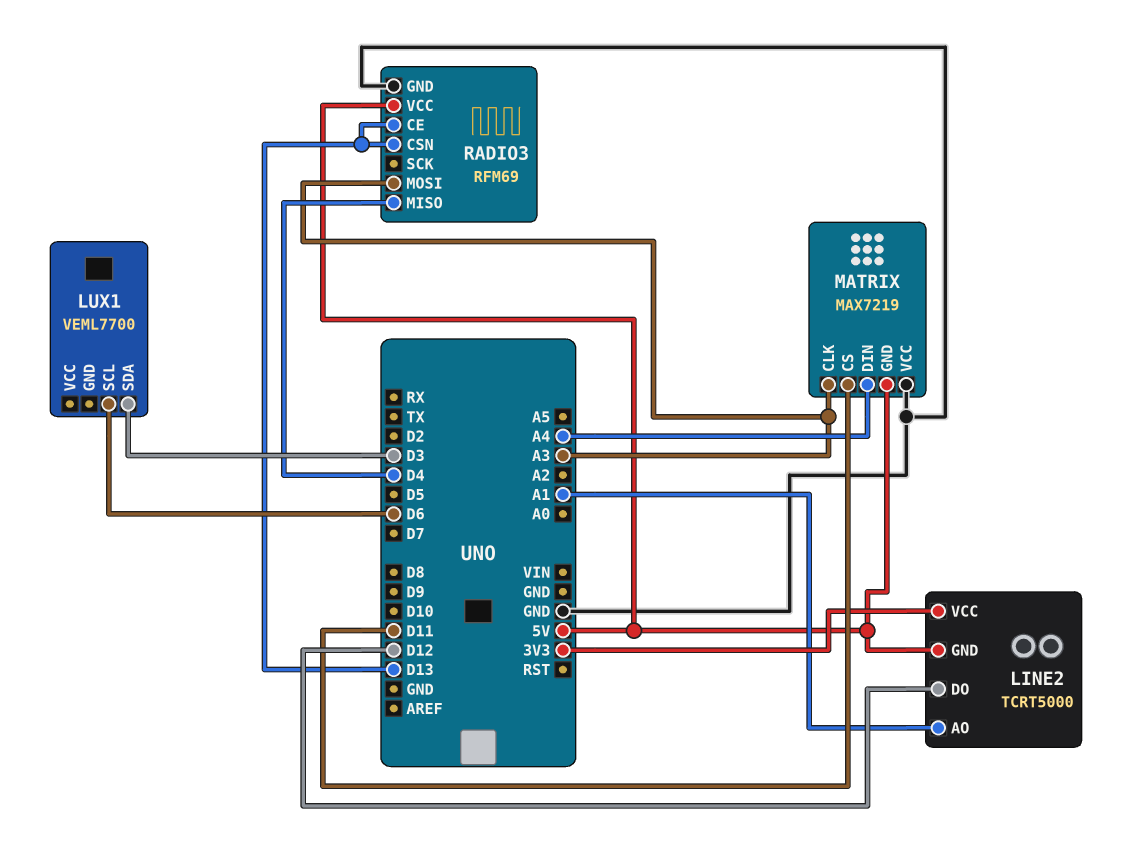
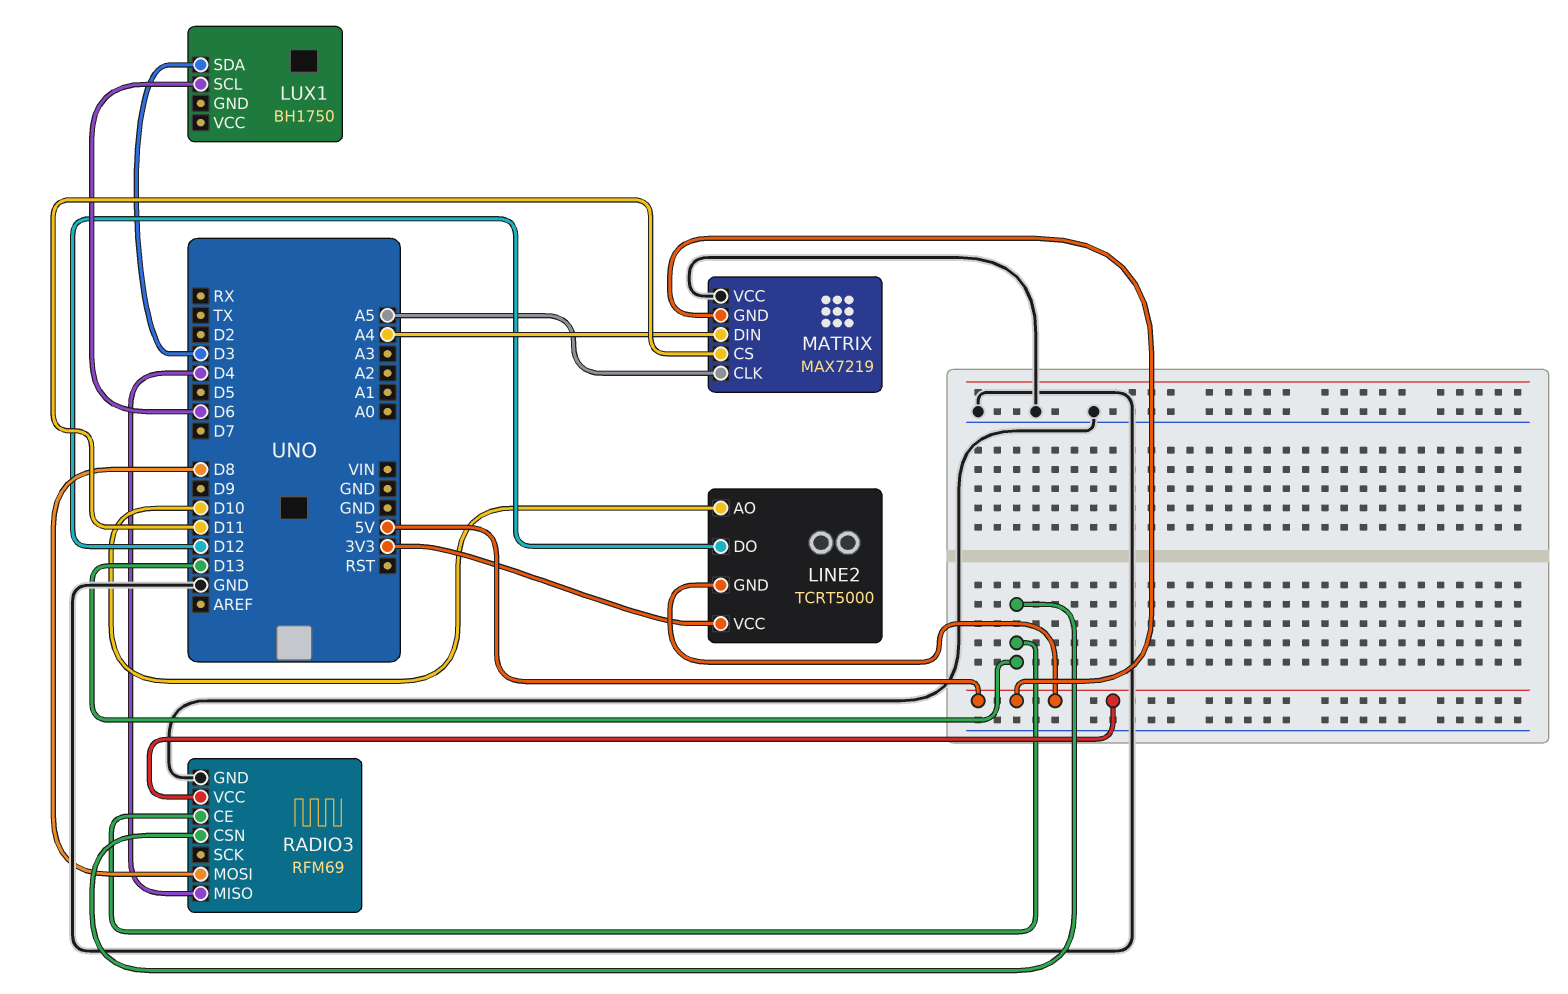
LINE2 pin AO: A1 -> D10
LUX1: VEML7700 -> BH1750
MATRIX pin CLK: A3 -> A5
RADIO3 pin MOSI: A3 -> D8

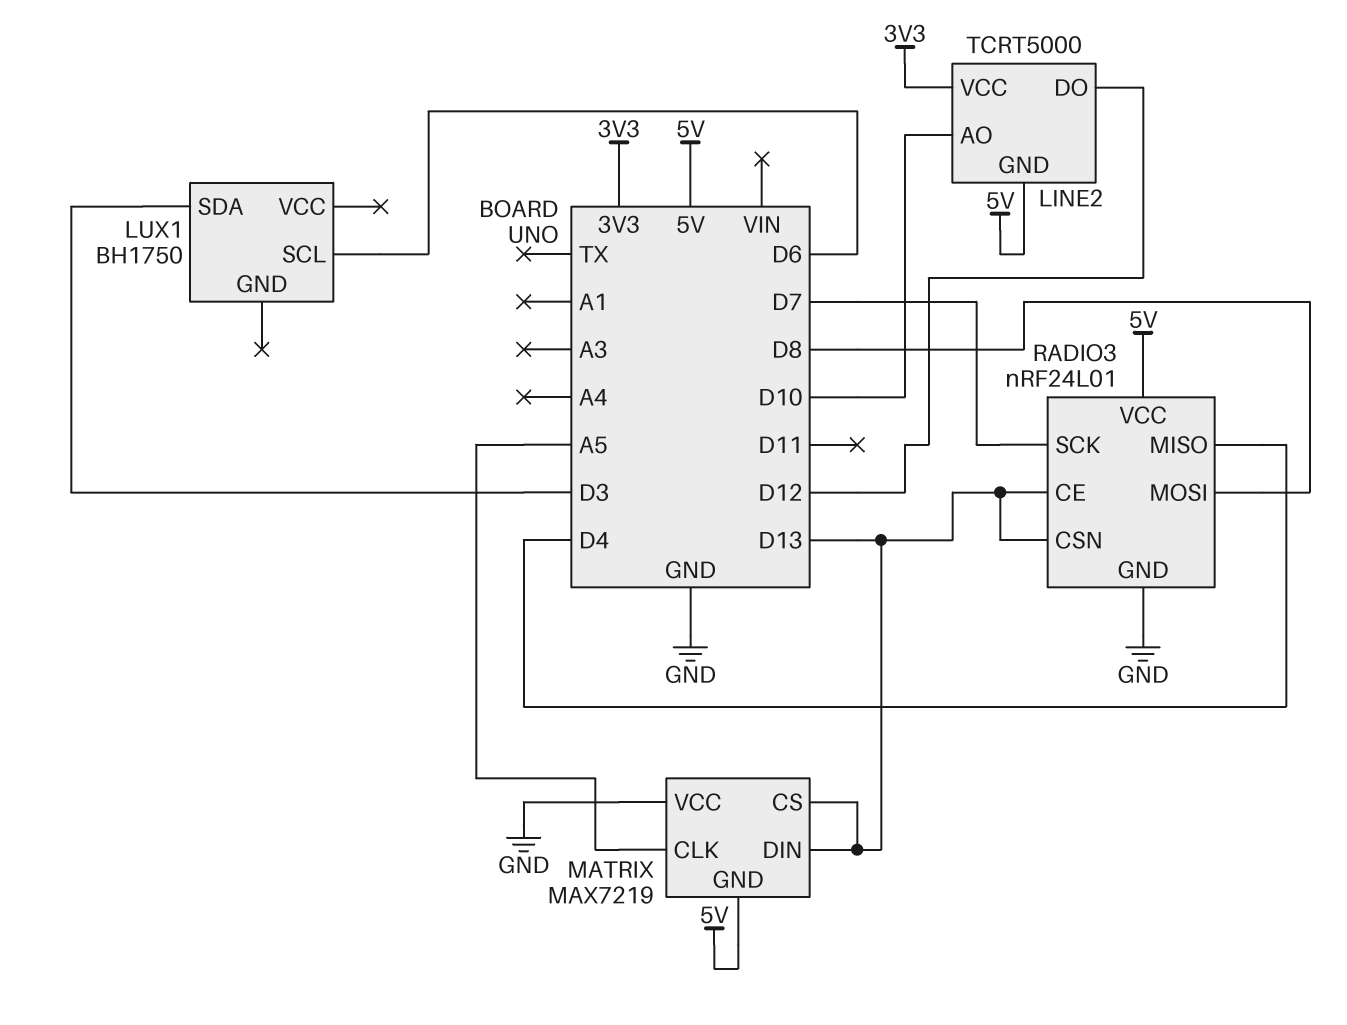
MATRIX pin CS: D11 -> D13
MATRIX pin DIN: A4 -> D13
RADIO3: RFM69 -> nRF24L01
RADIO3 pin SCK: none -> D7

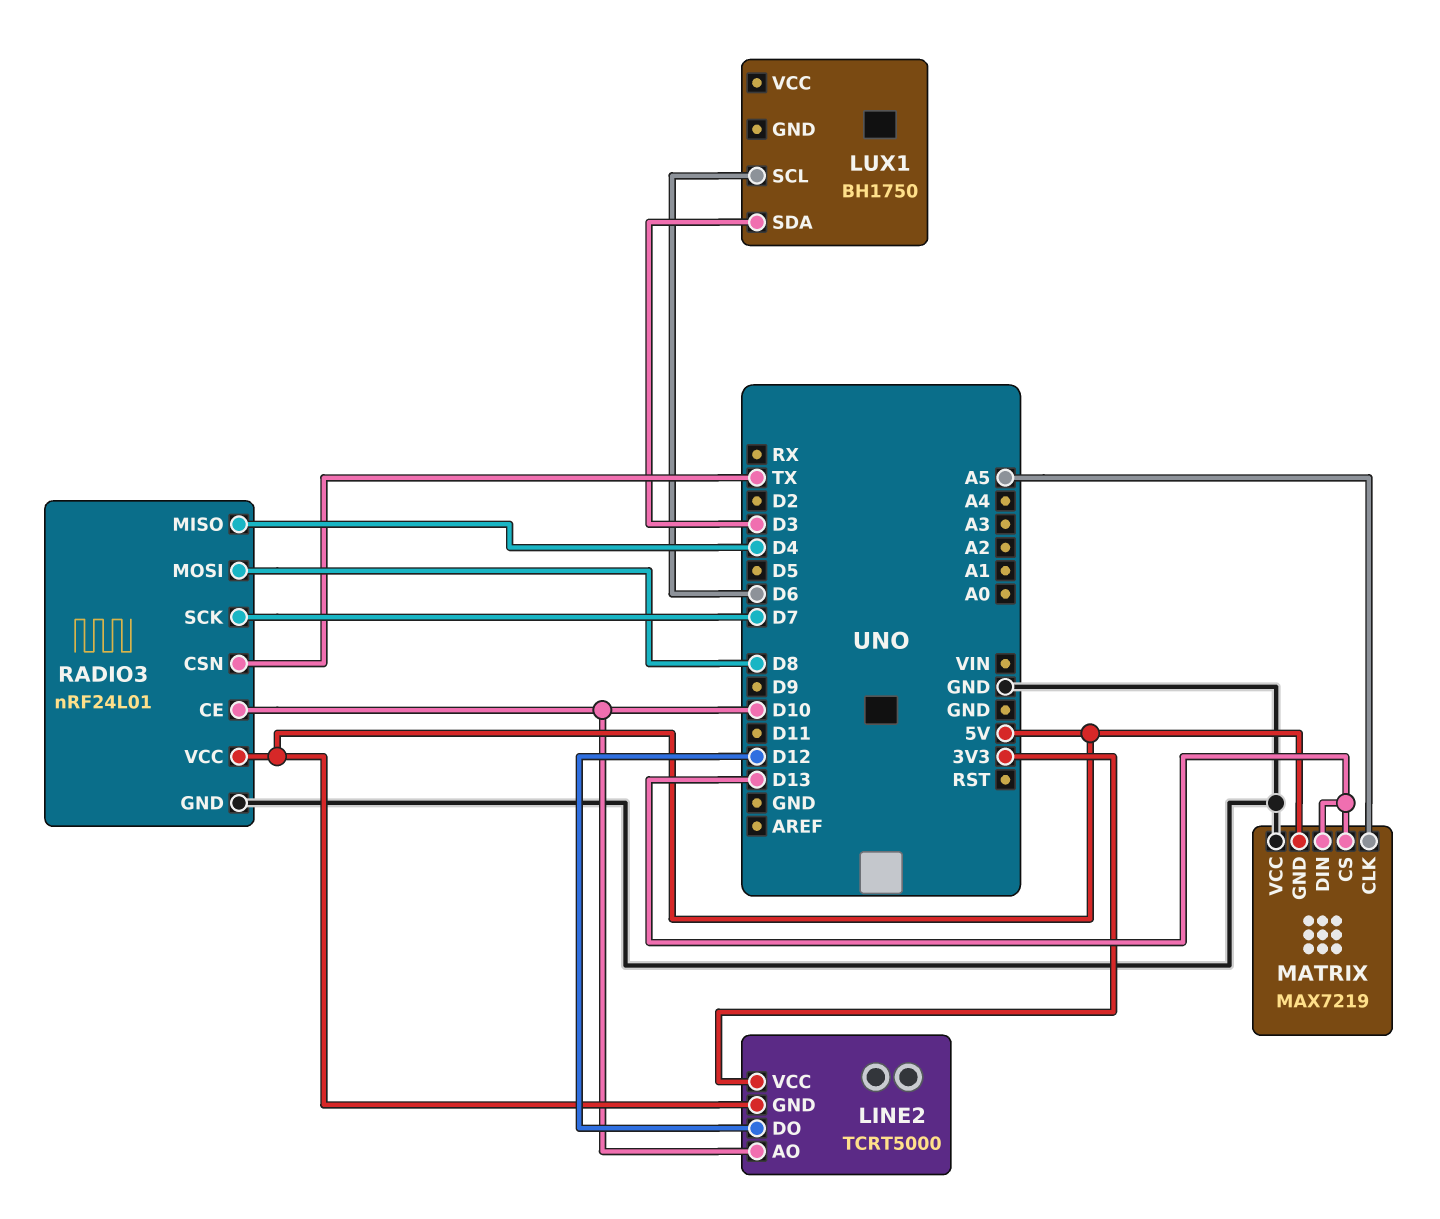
RADIO3 pin CE: D13 -> D10
RADIO3 pin CSN: D13 -> TX

